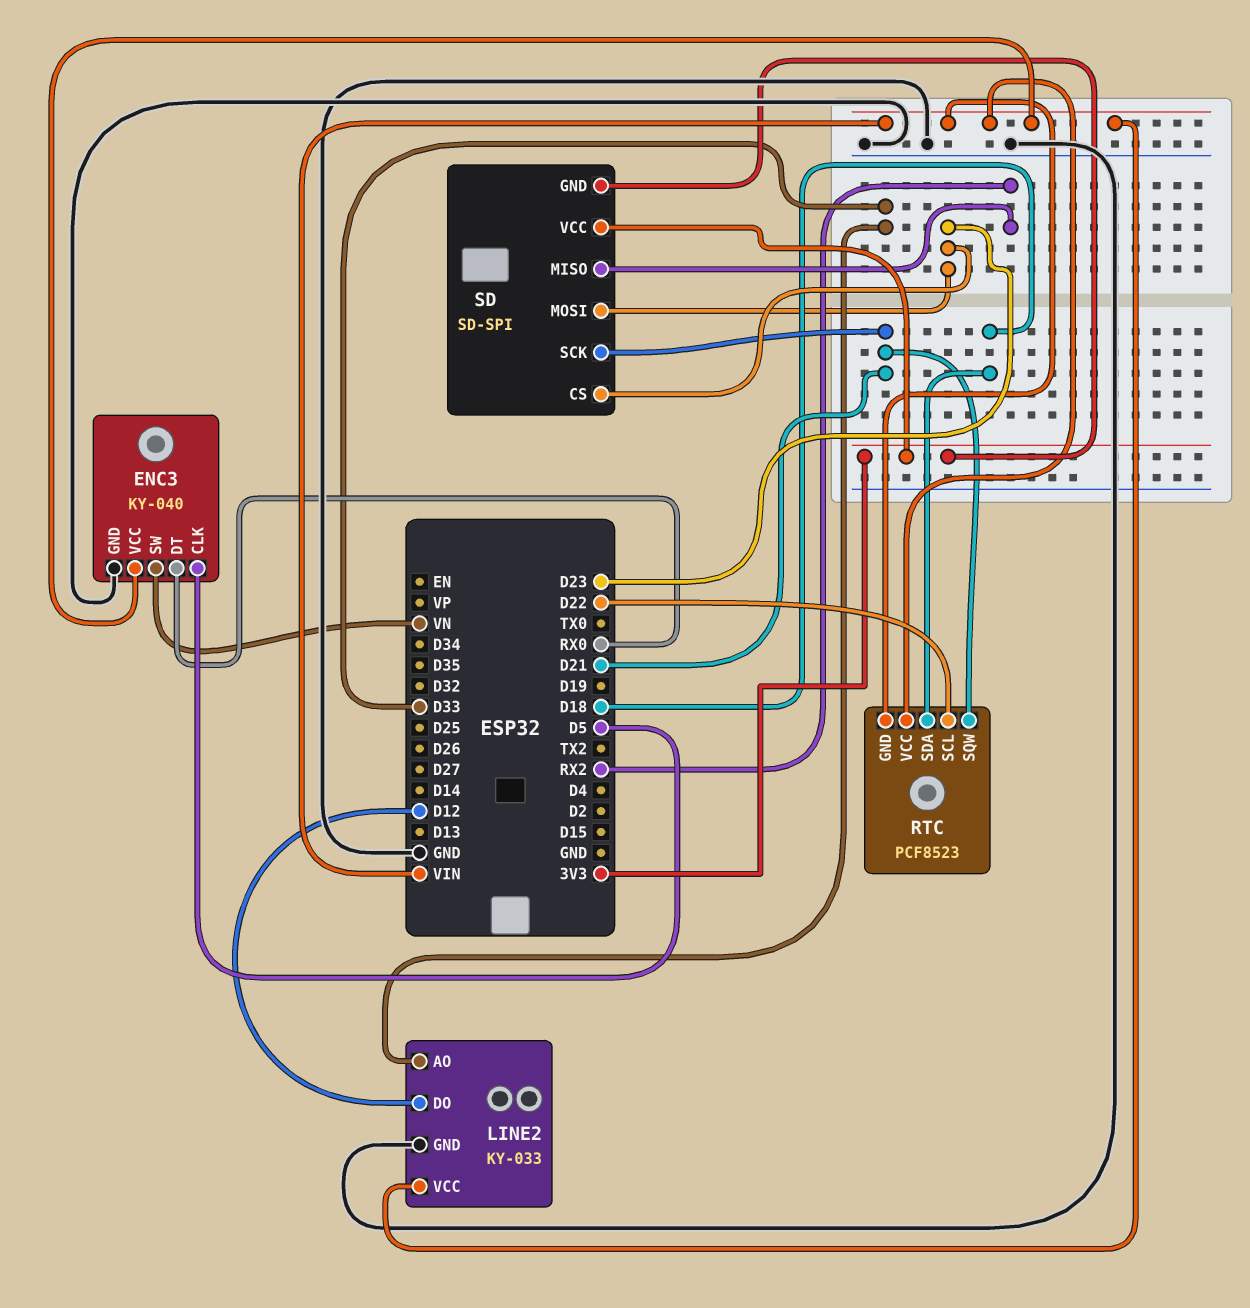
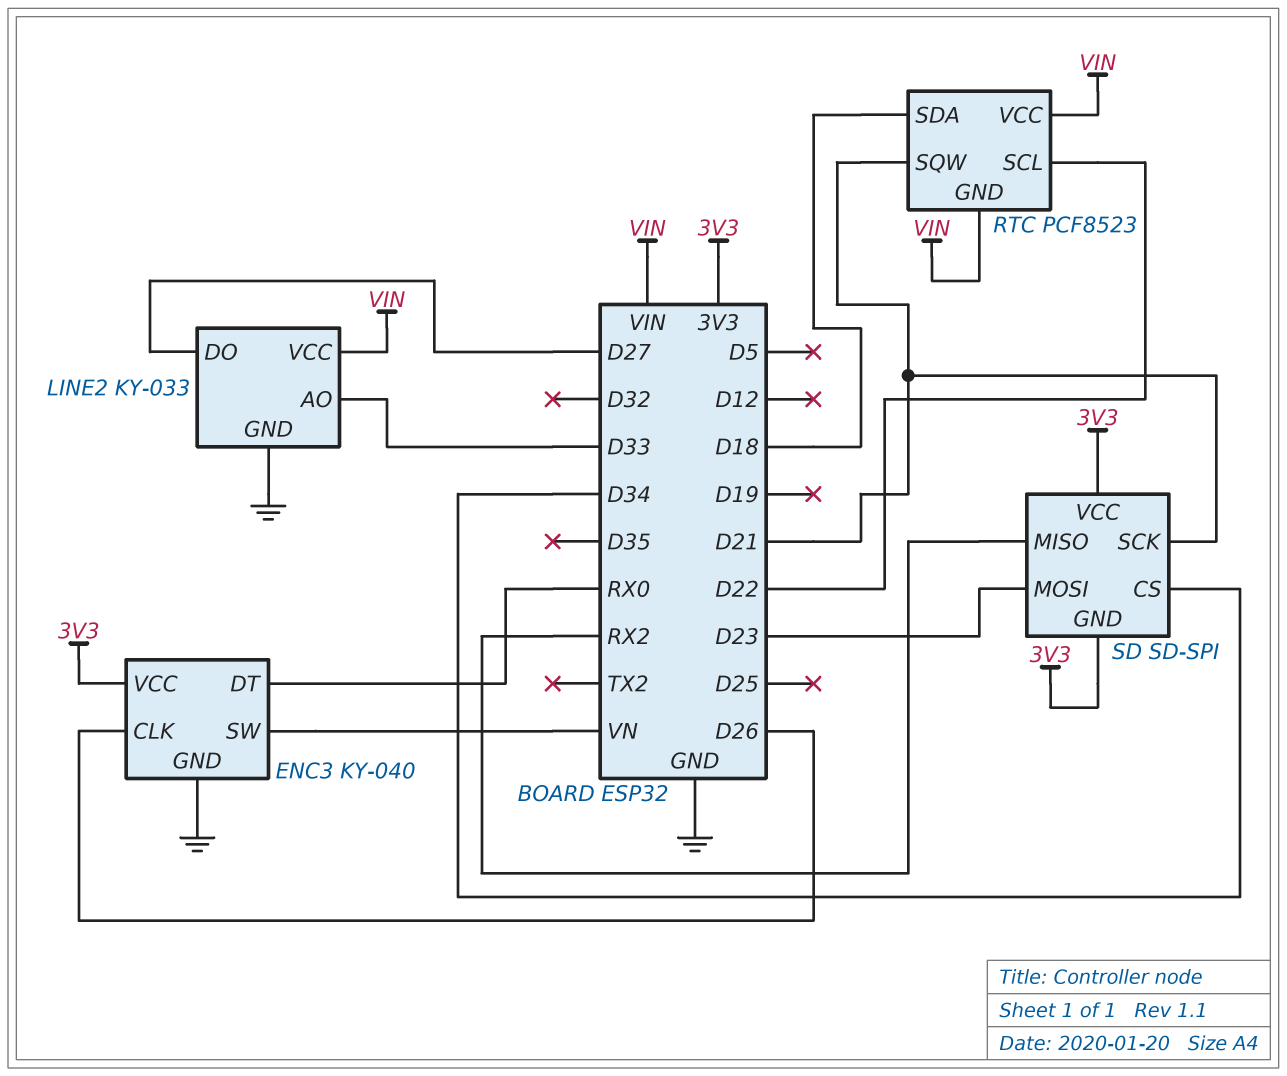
ENC3 pin CLK: D5 -> D26
ENC3 pin VCC: VIN -> 3V3
LINE2 pin DO: D12 -> D27
SD pin CS: D23 -> D34

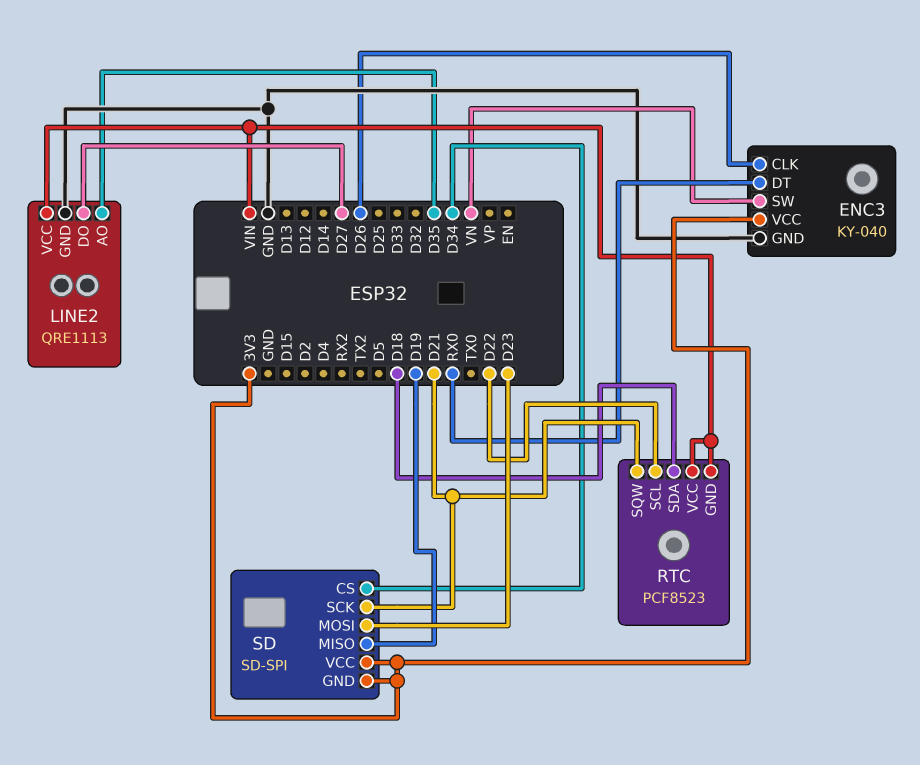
LINE2: KY-033 -> QRE1113
LINE2 pin AO: D33 -> D35
SD pin MISO: RX2 -> D19

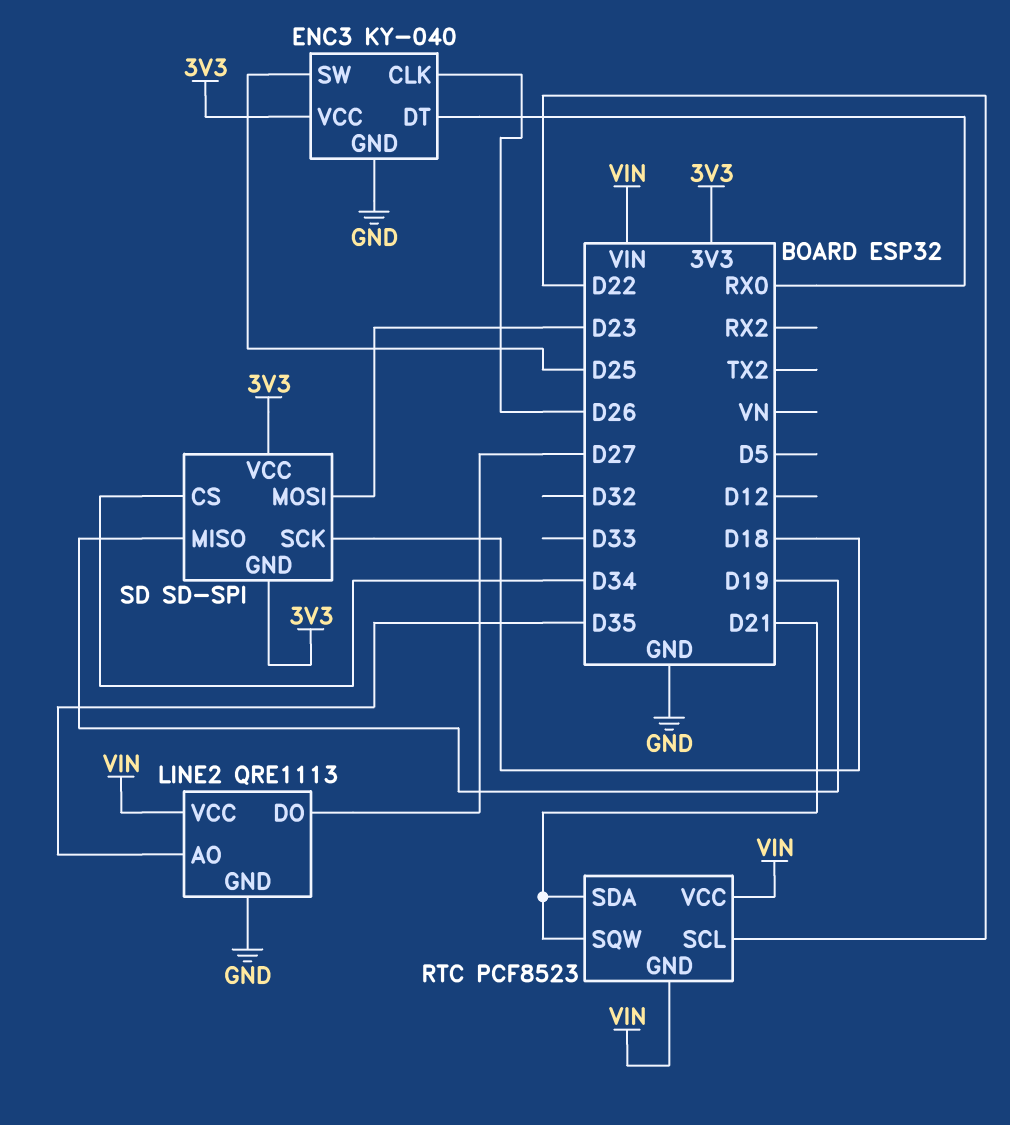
ENC3 pin SW: VN -> D25
RTC pin SDA: D18 -> D21
SD pin SCK: D21 -> D18

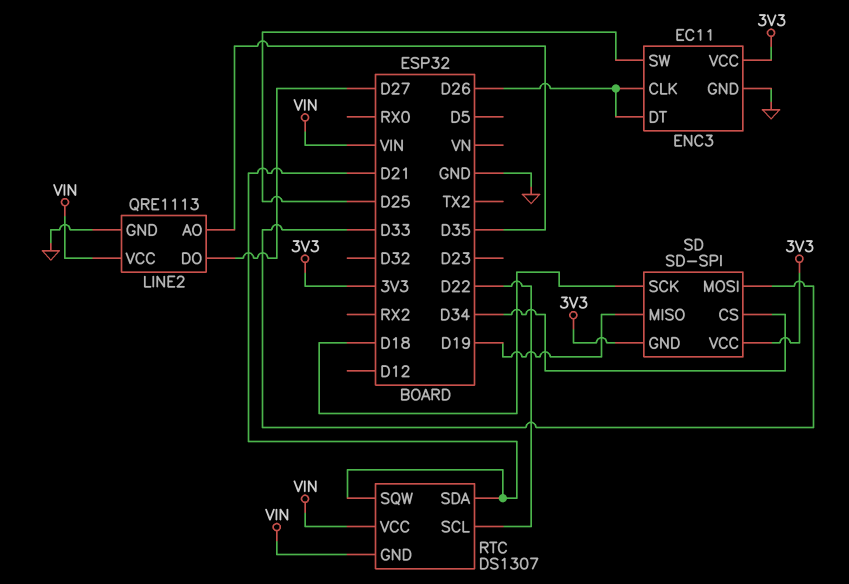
ENC3: KY-040 -> EC11
ENC3 pin DT: RX0 -> D26
RTC: PCF8523 -> DS1307
SD pin MOSI: D23 -> D33

